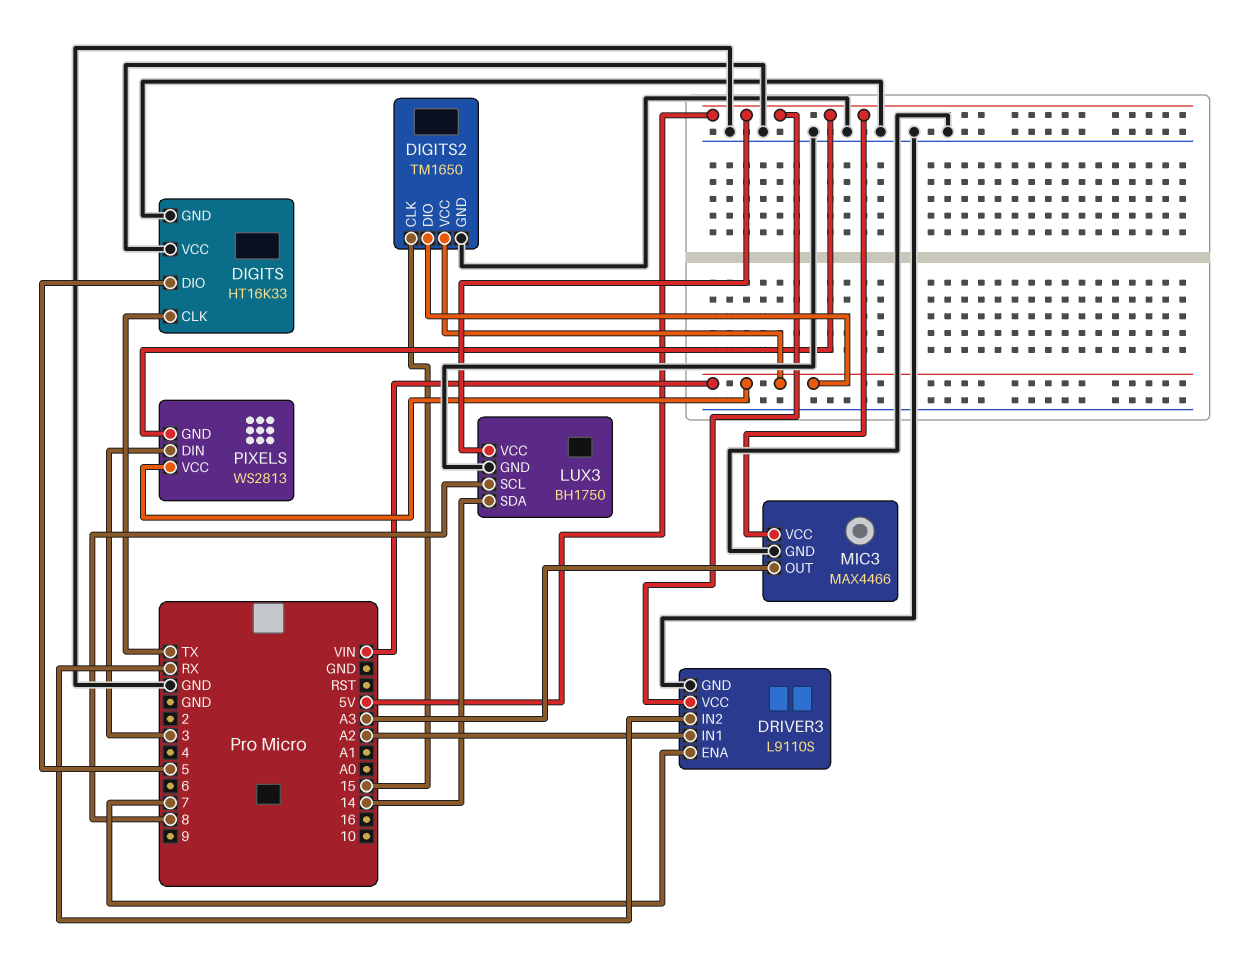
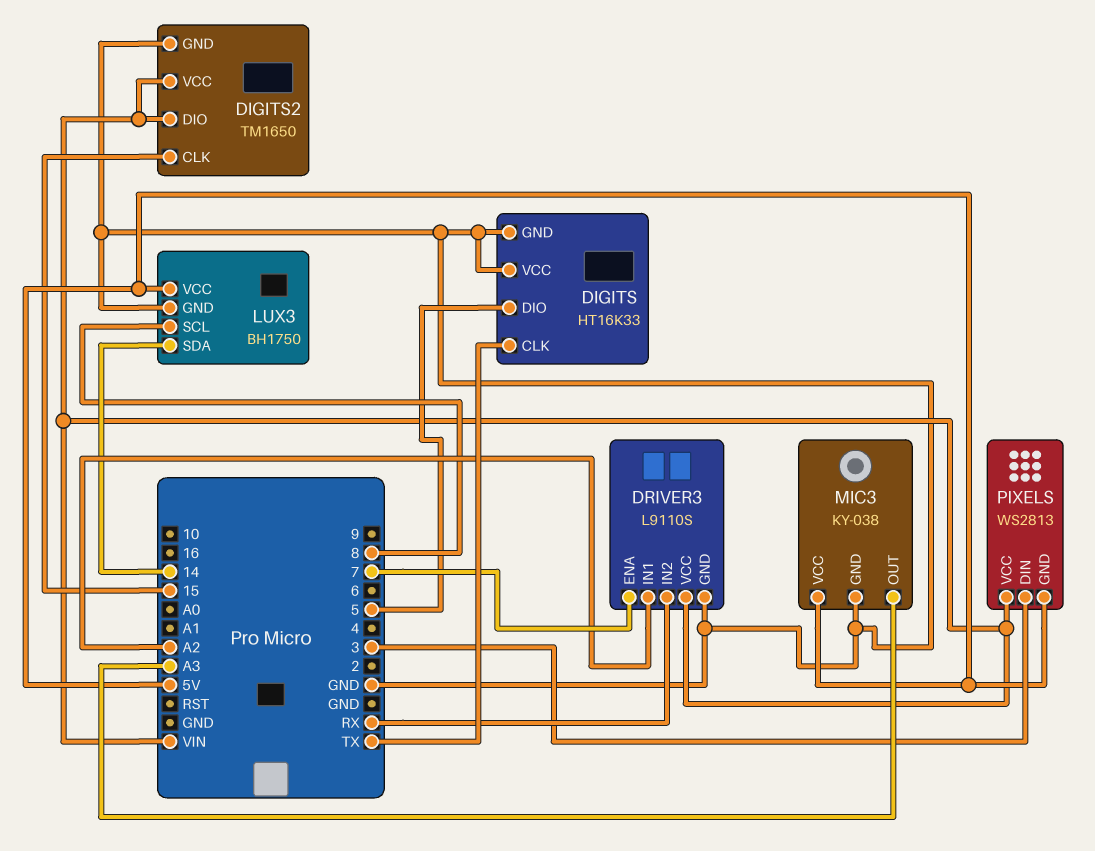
DRIVER3 pin VCC: 5V -> VIN
MIC3: MAX4466 -> KY-038

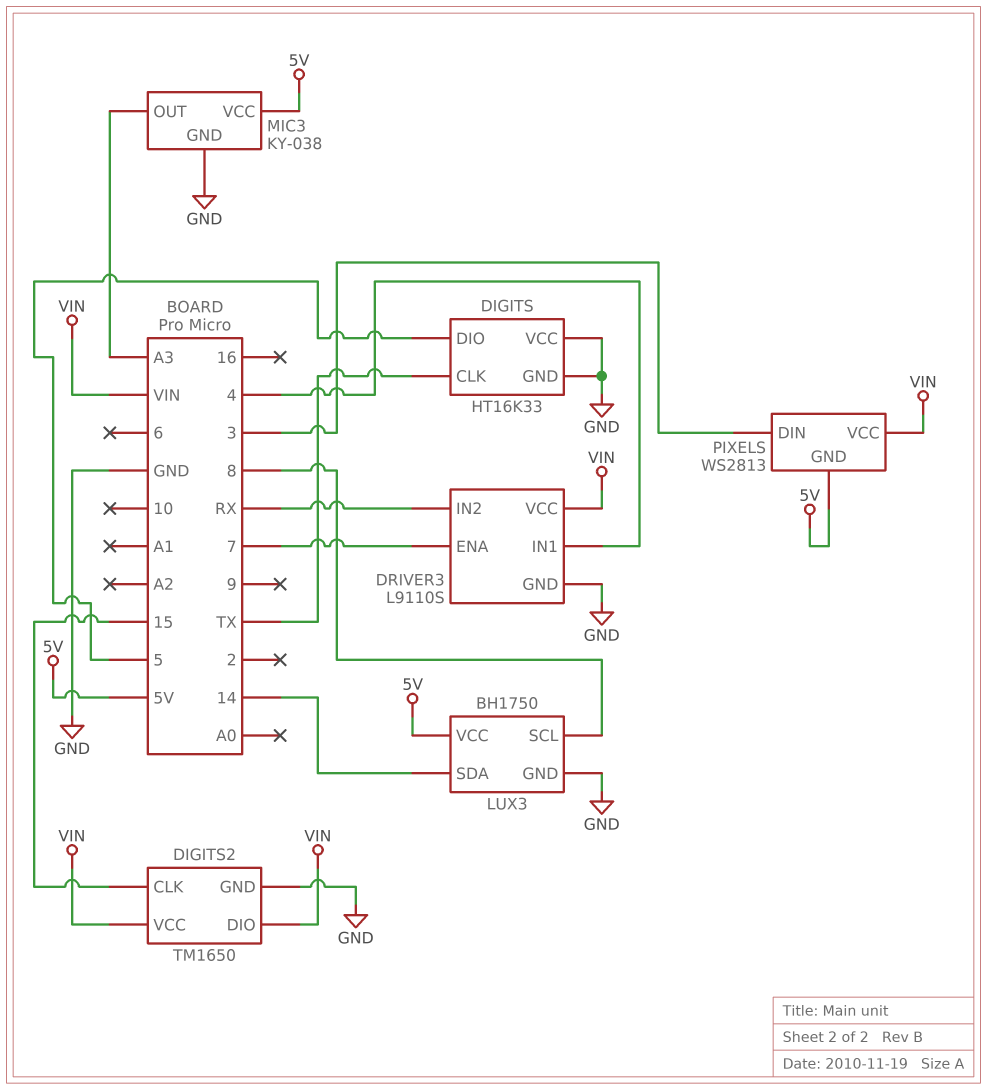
DRIVER3 pin IN1: A2 -> 4

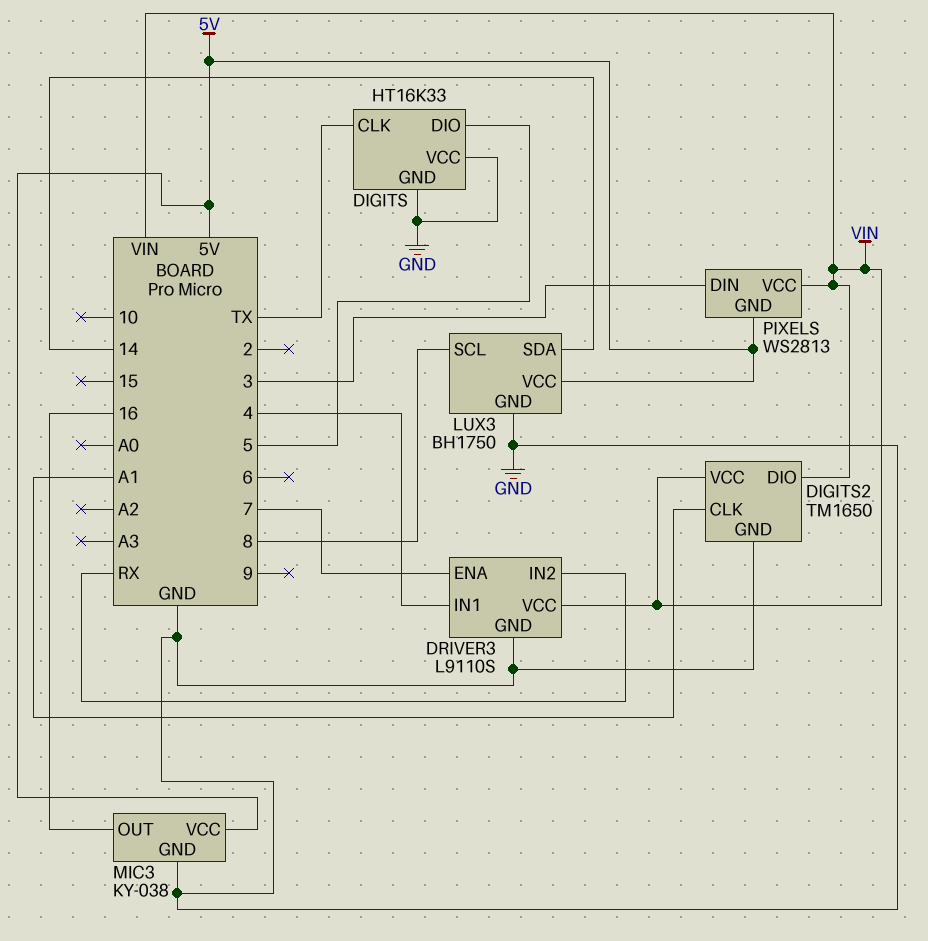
DIGITS2 pin CLK: 15 -> A1
MIC3 pin OUT: A3 -> 16

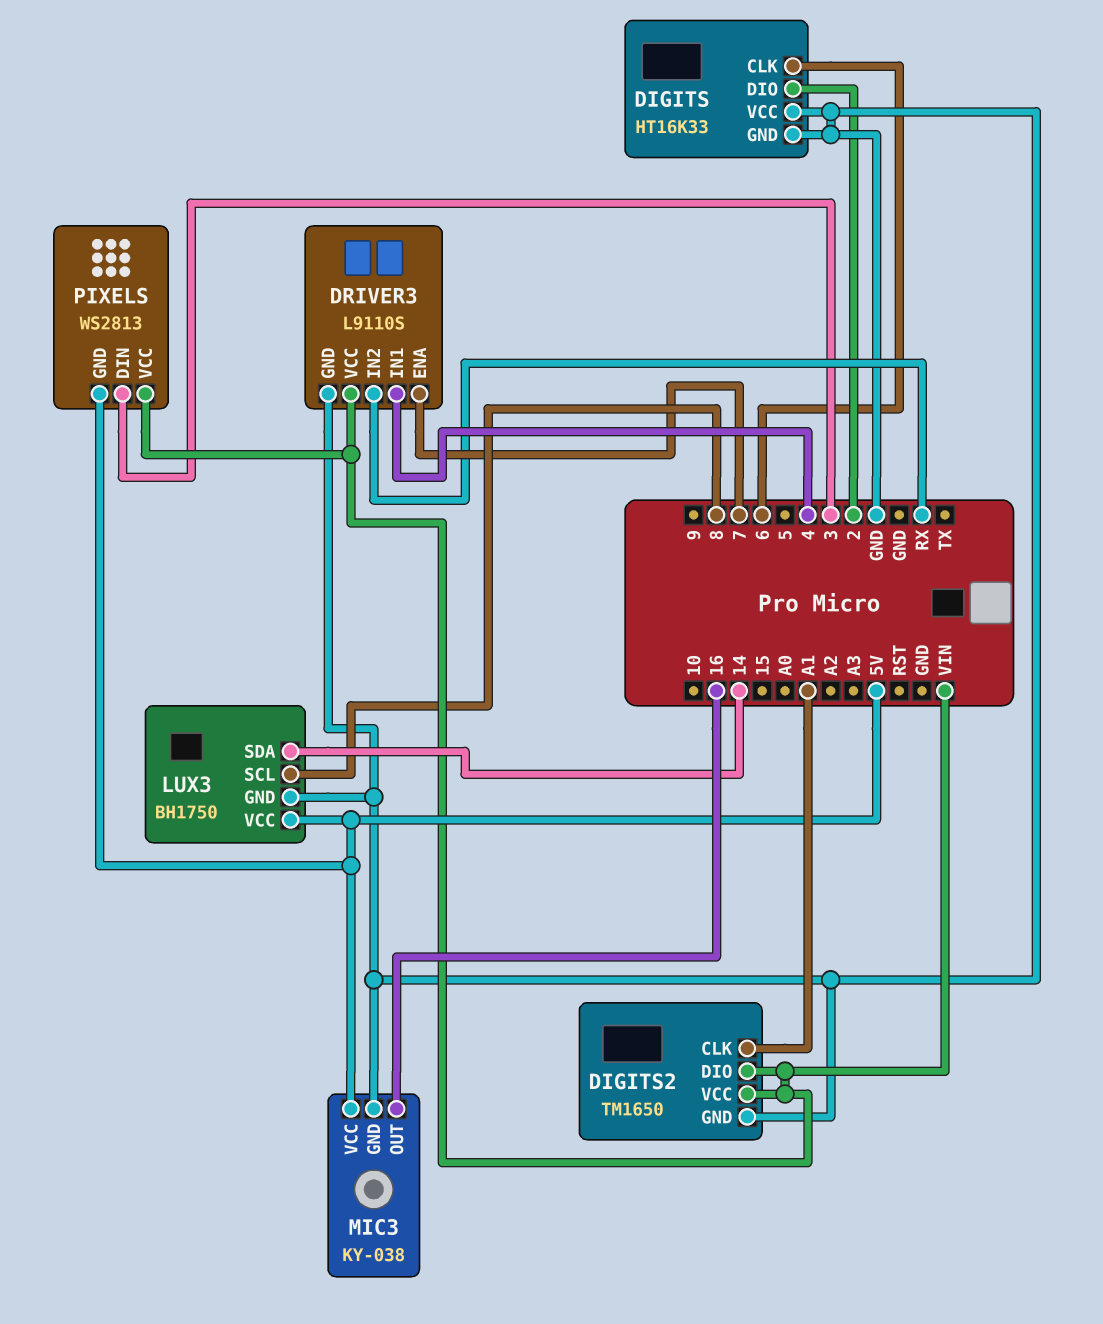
DIGITS pin CLK: TX -> 6
DIGITS pin DIO: 5 -> 2

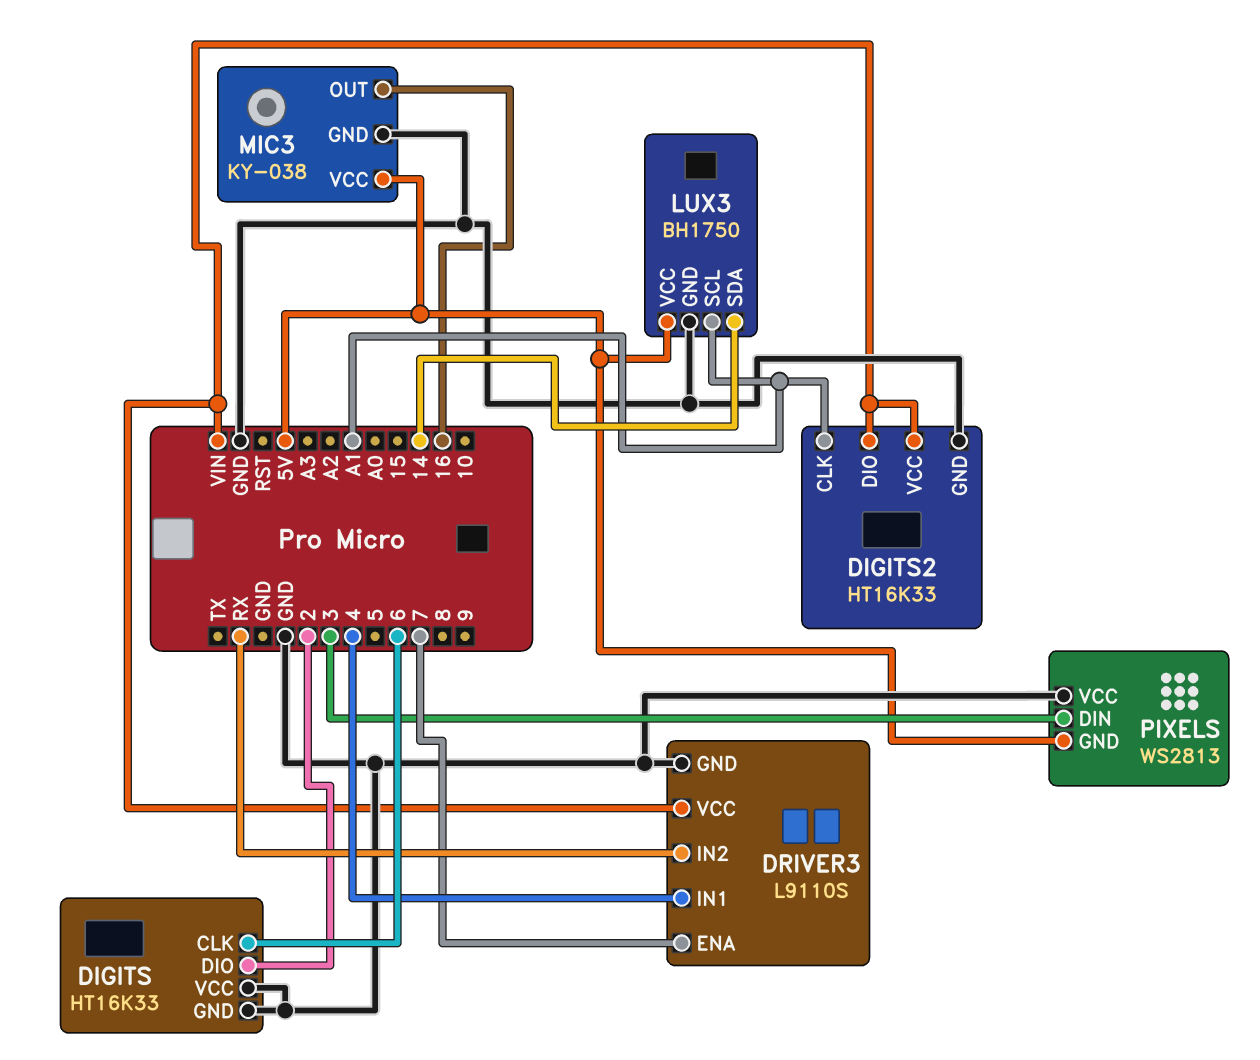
DIGITS2: TM1650 -> HT16K33
LUX3 pin SCL: 8 -> A1
PIXELS pin VCC: VIN -> GND

